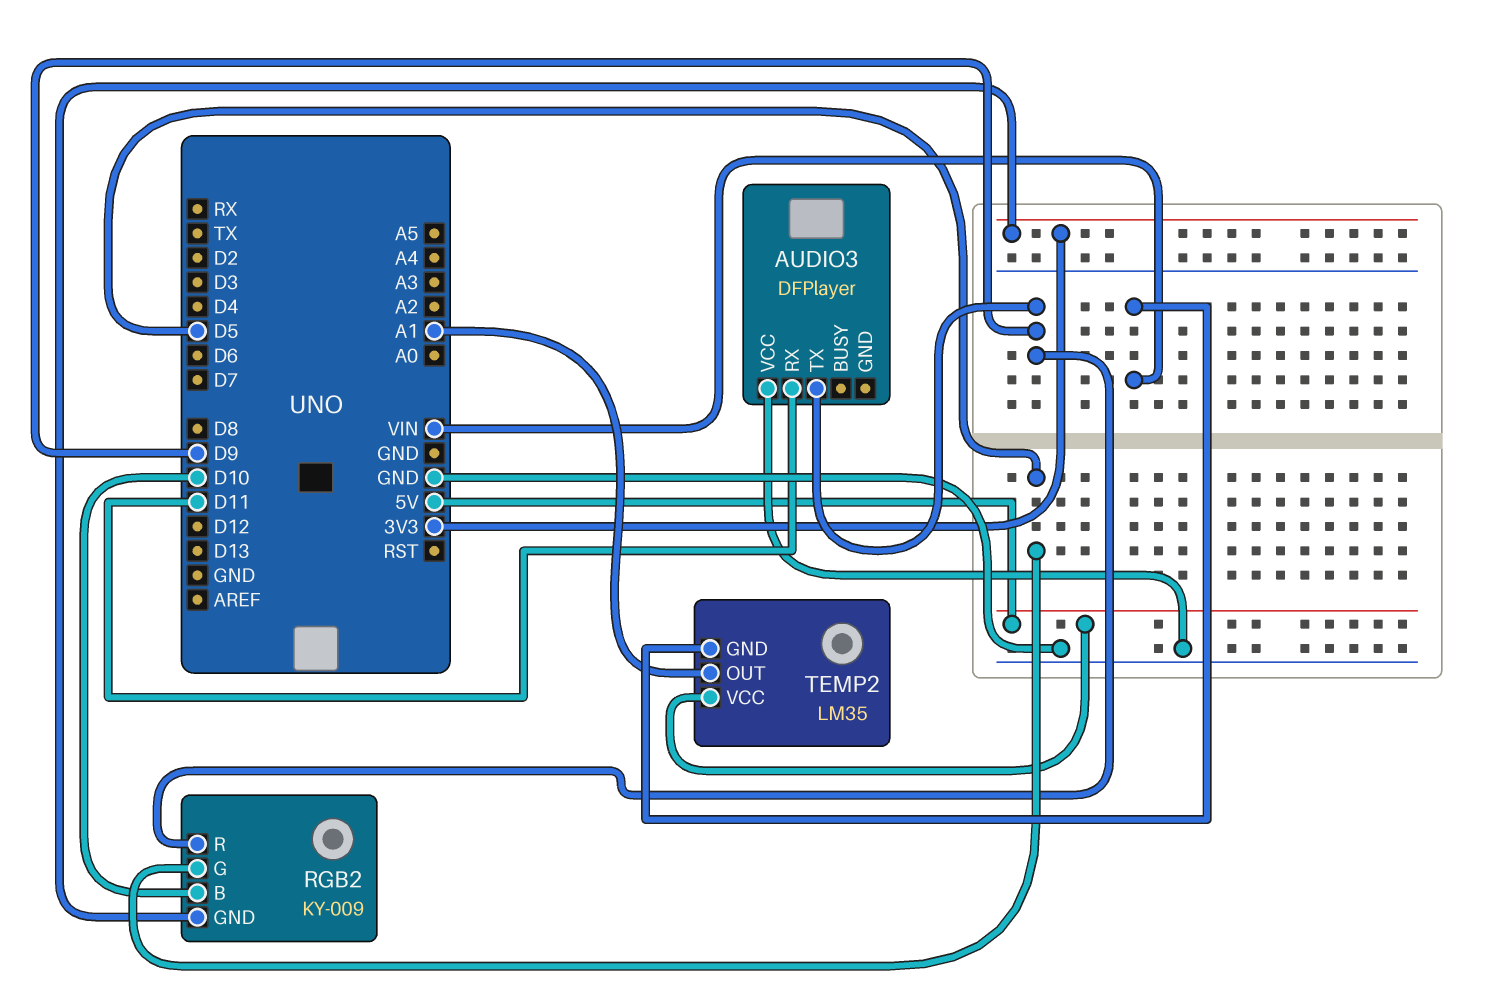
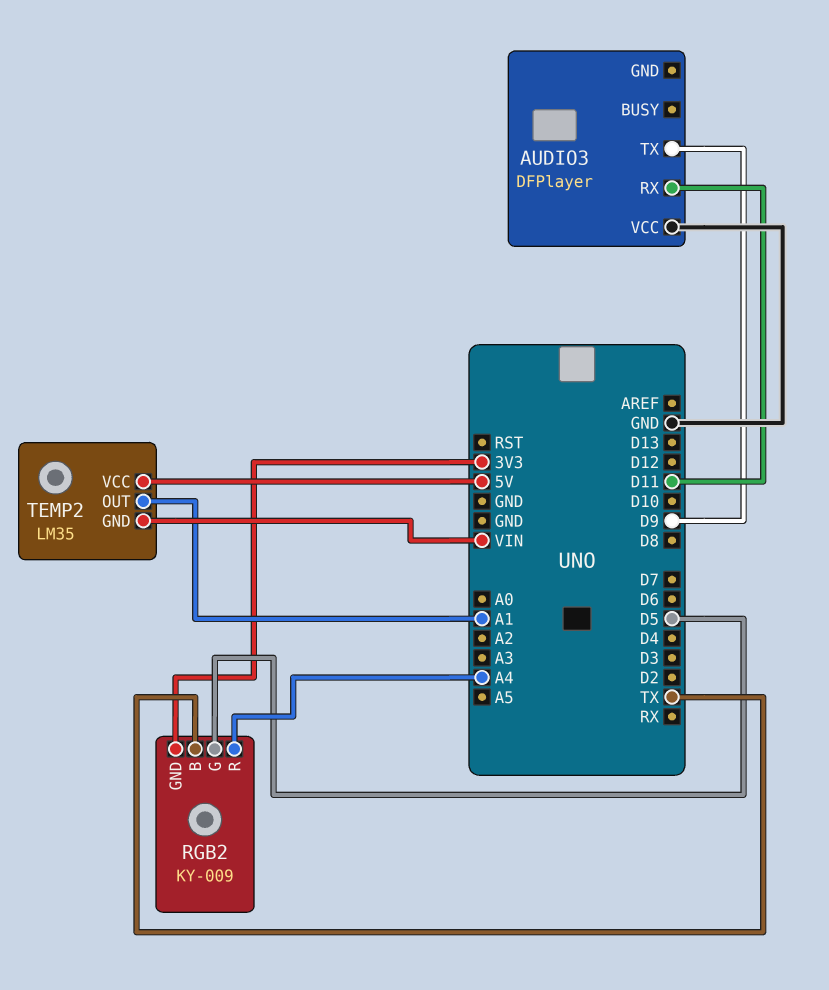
RGB2 pin B: D10 -> TX
RGB2 pin R: D9 -> A4

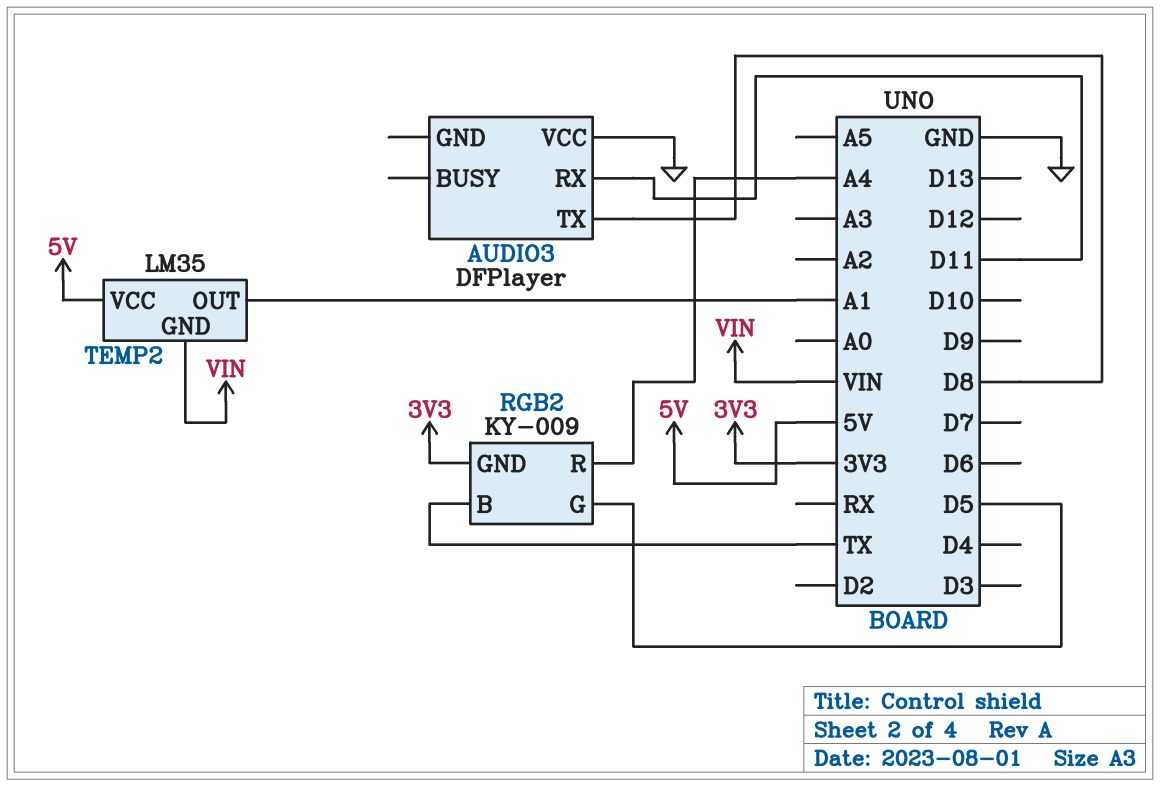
AUDIO3 pin TX: D9 -> D8

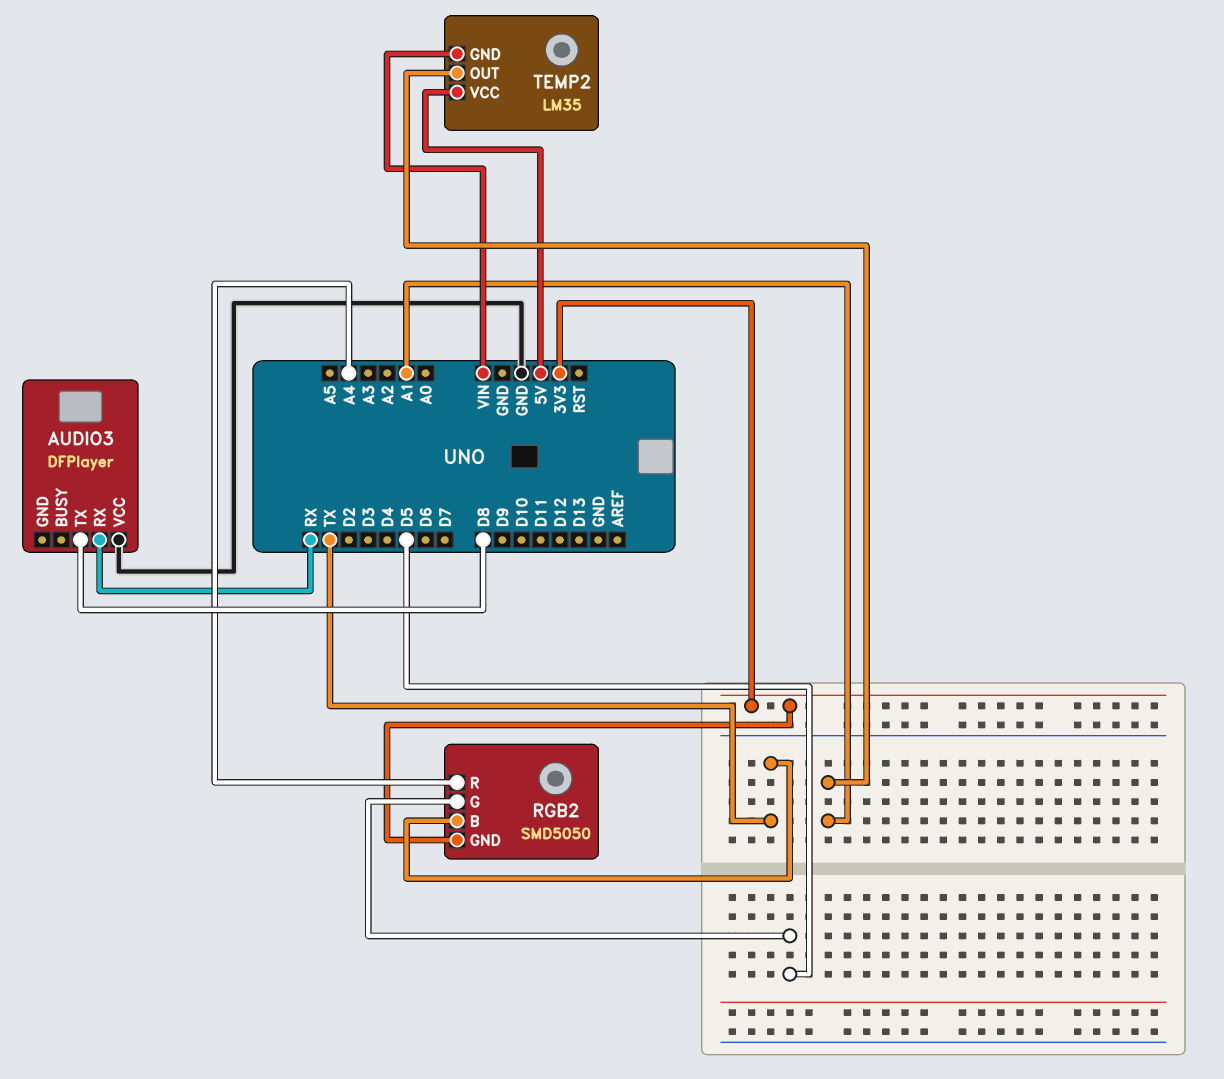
AUDIO3 pin RX: D11 -> RX
RGB2: KY-009 -> SMD5050

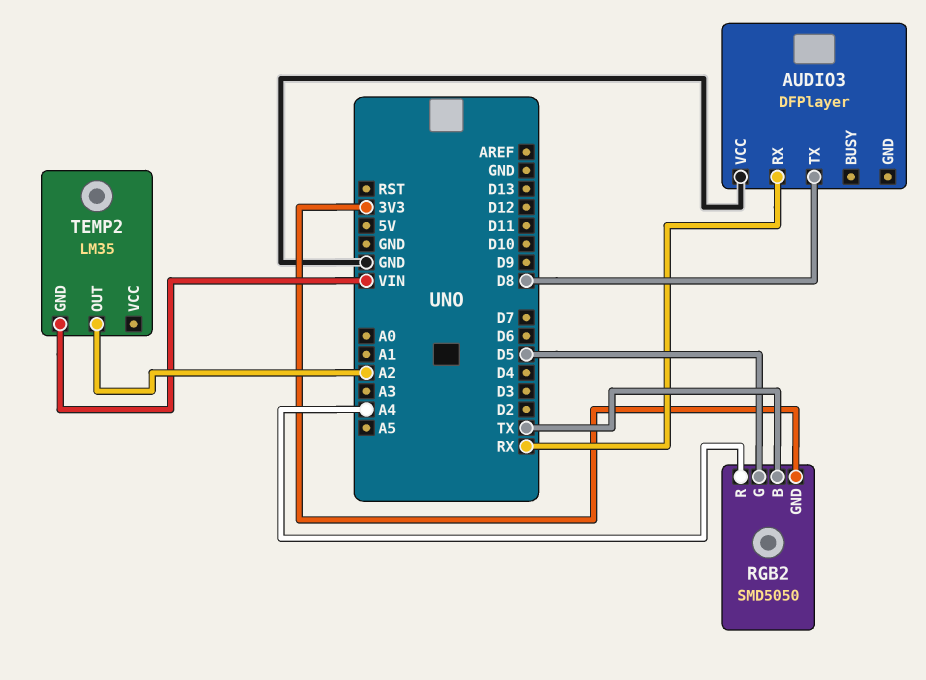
TEMP2 pin OUT: A1 -> A2
TEMP2 pin VCC: 5V -> none

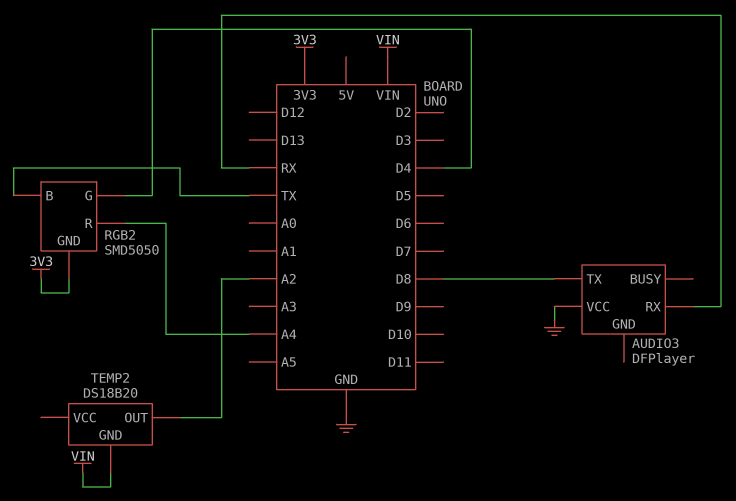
RGB2 pin G: D5 -> D4
TEMP2: LM35 -> DS18B20

